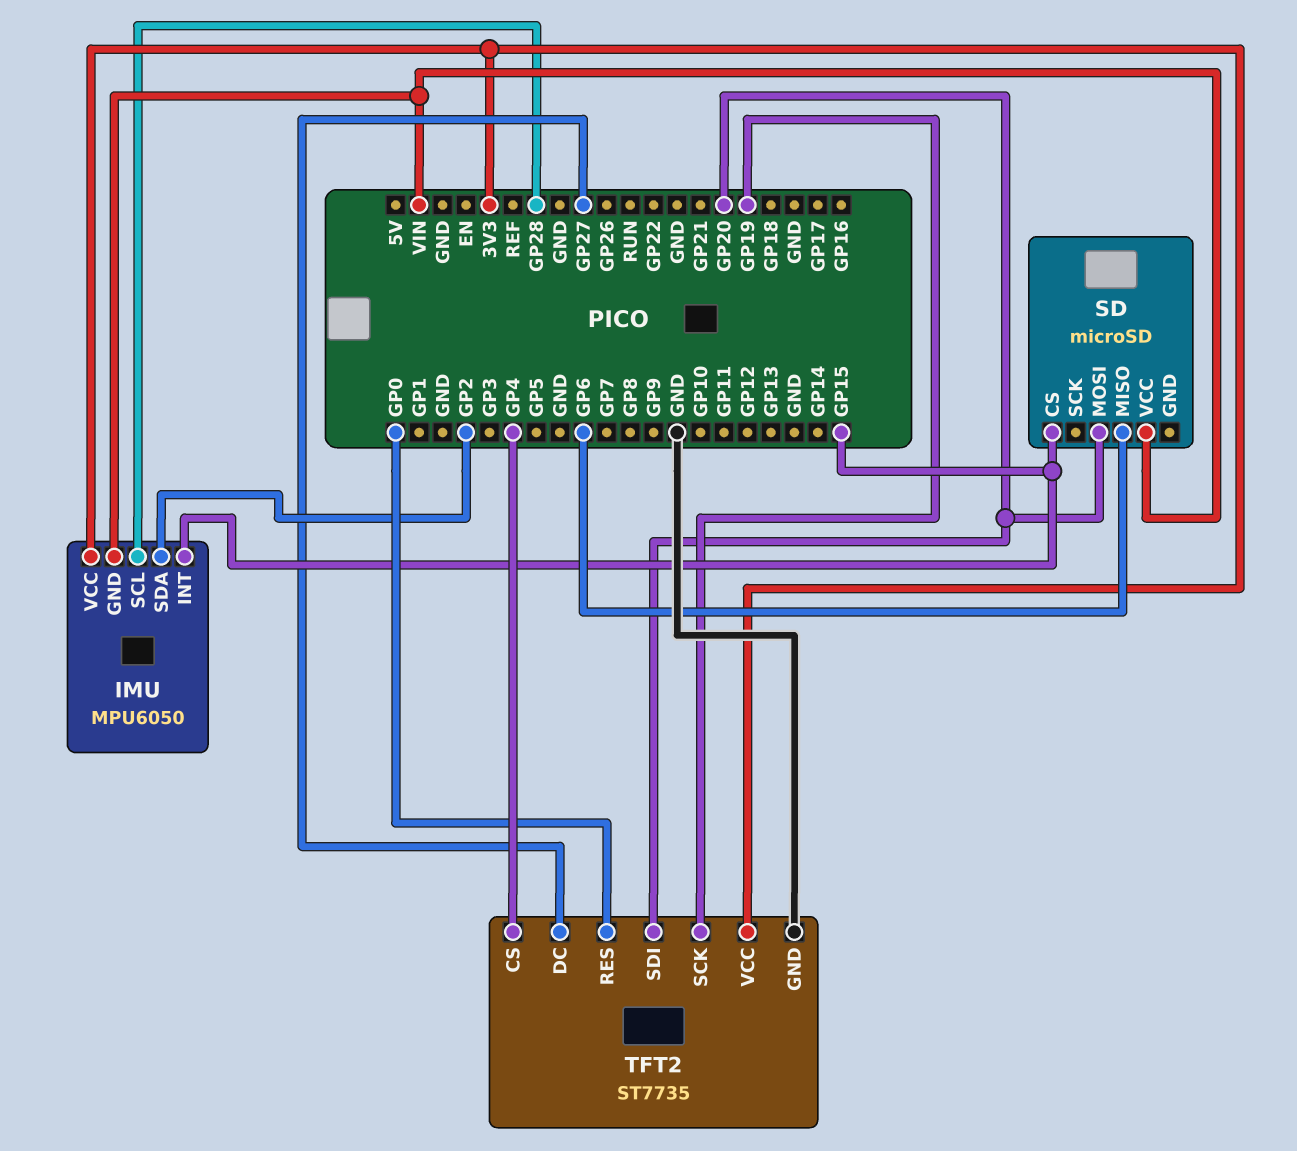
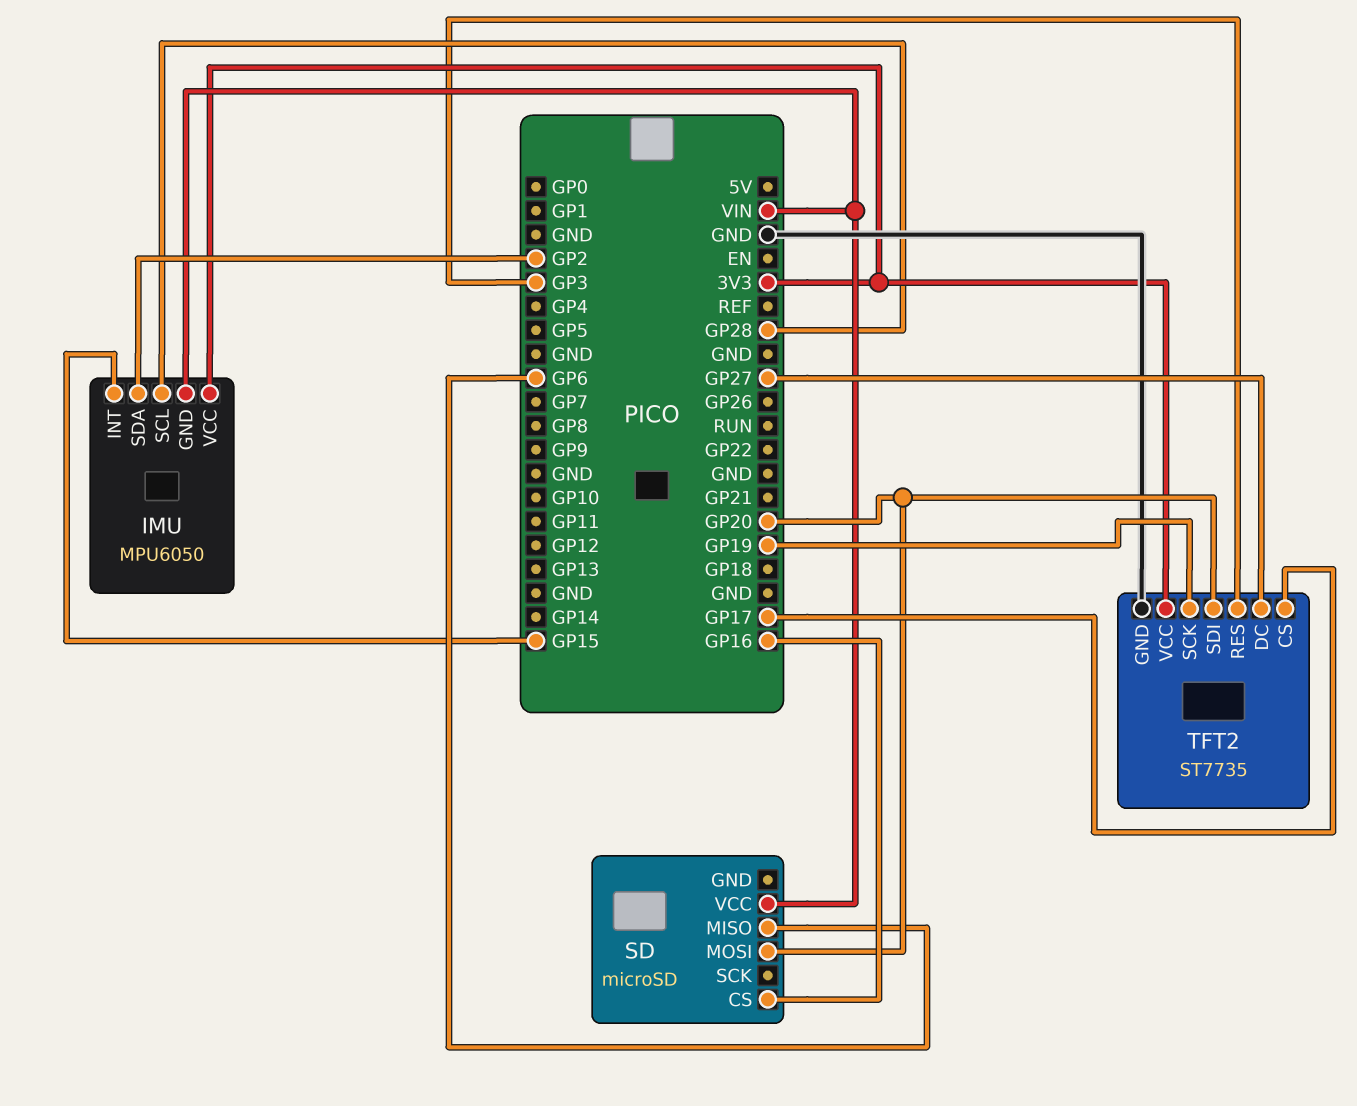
SD pin CS: GP15 -> GP16
TFT2 pin CS: GP4 -> GP17
TFT2 pin RES: GP0 -> GP3

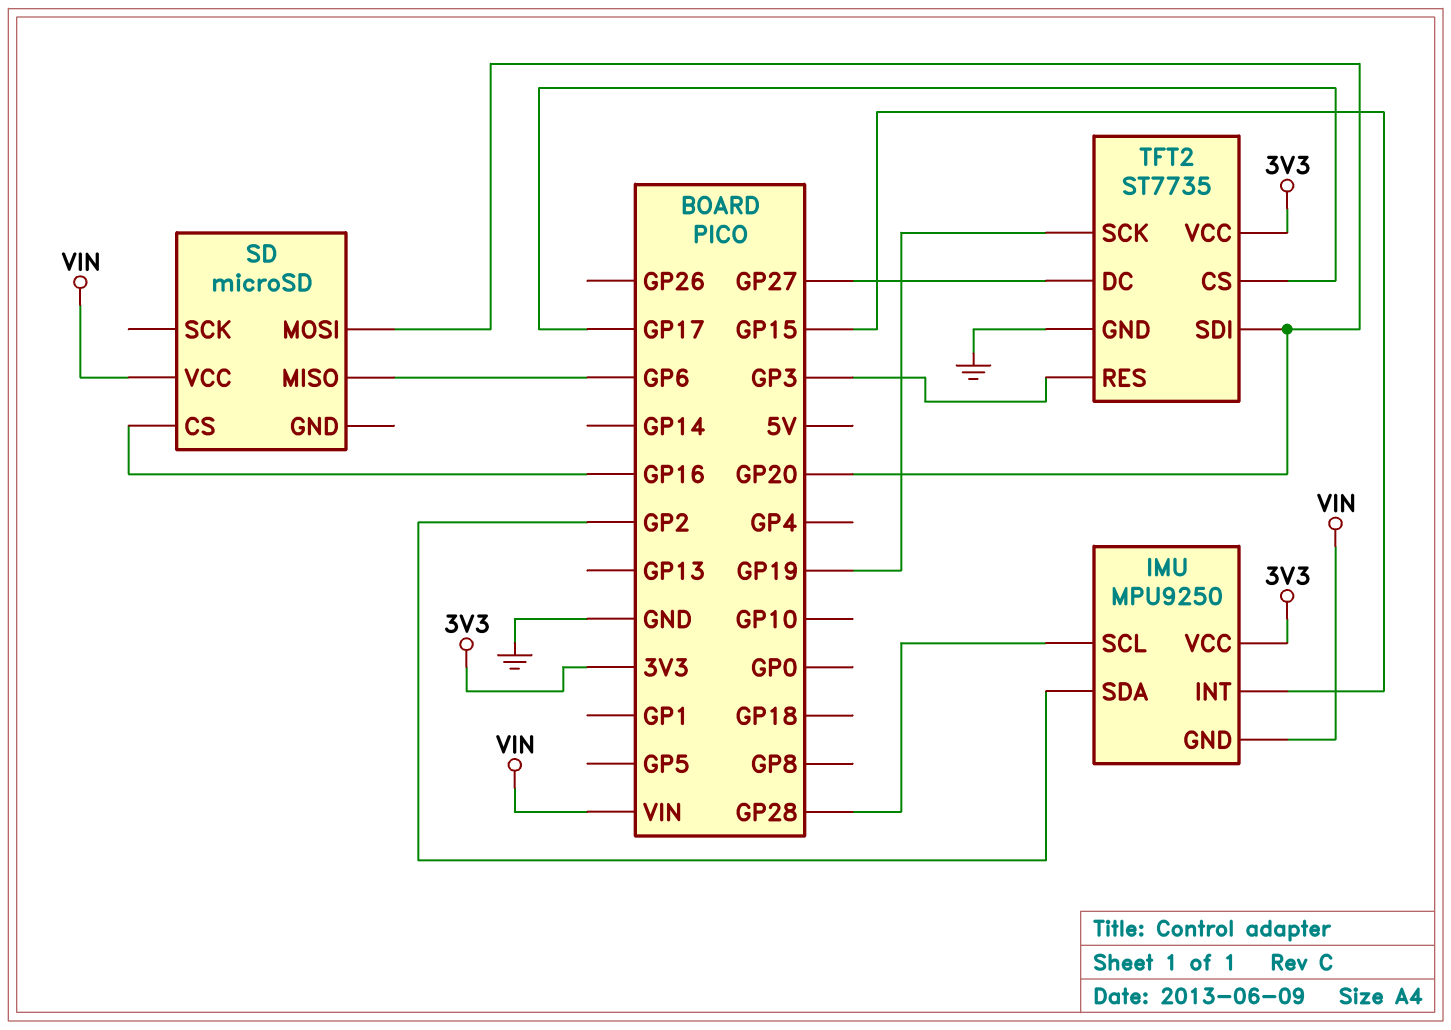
IMU: MPU6050 -> MPU9250

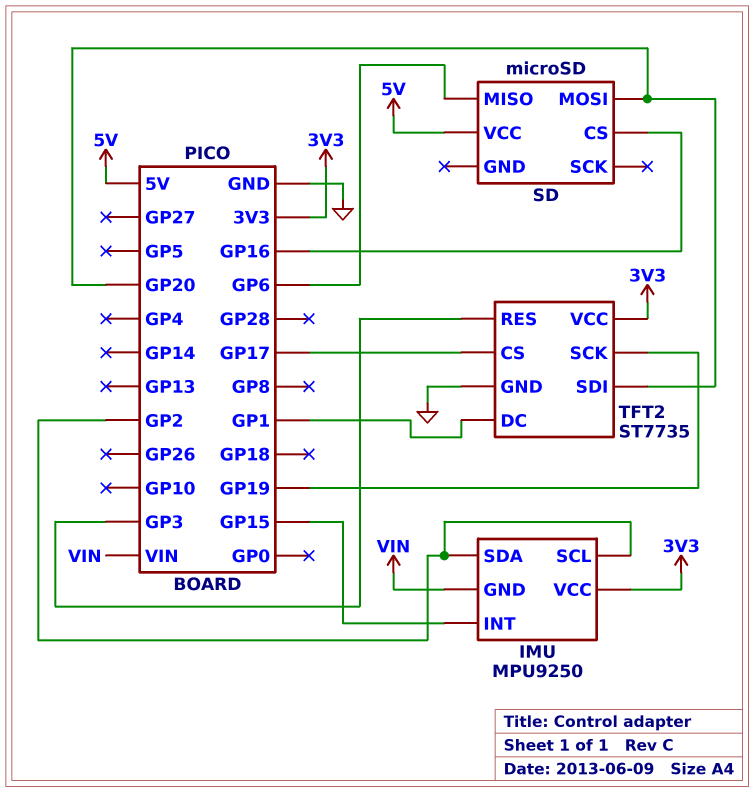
IMU pin SCL: GP28 -> GP2
SD pin VCC: VIN -> 5V
TFT2 pin DC: GP27 -> GP1

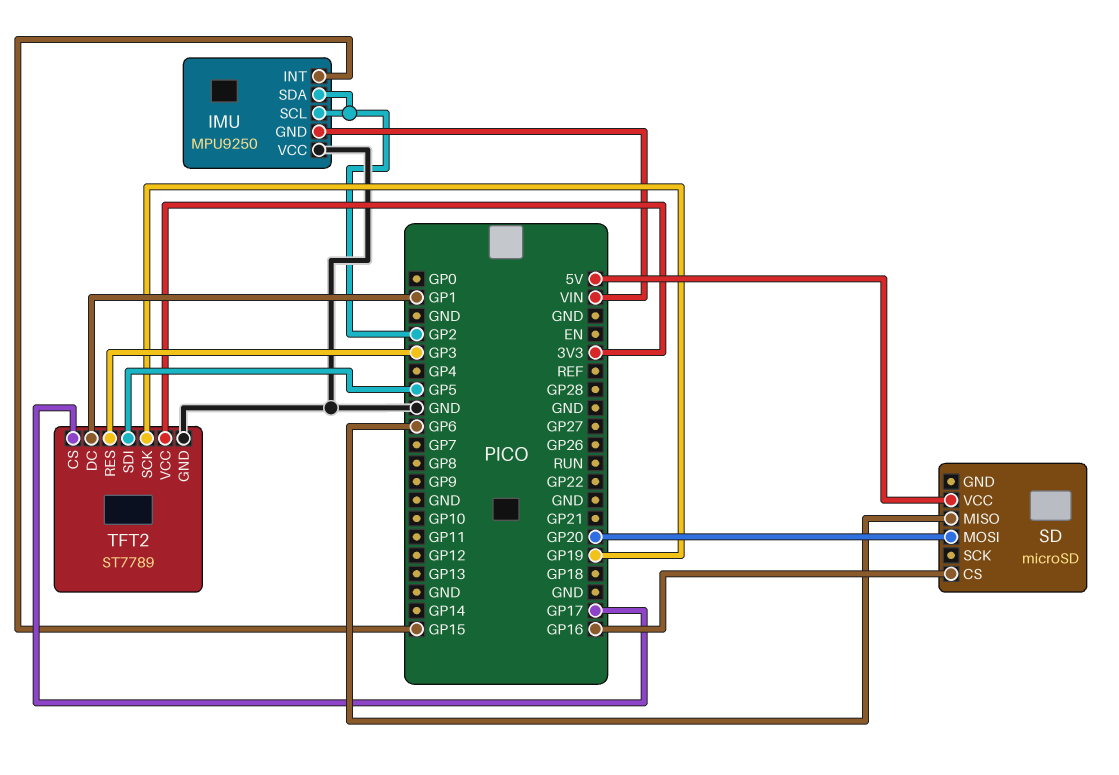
IMU pin VCC: 3V3 -> GND
TFT2: ST7735 -> ST7789
TFT2 pin SDI: GP20 -> GP5

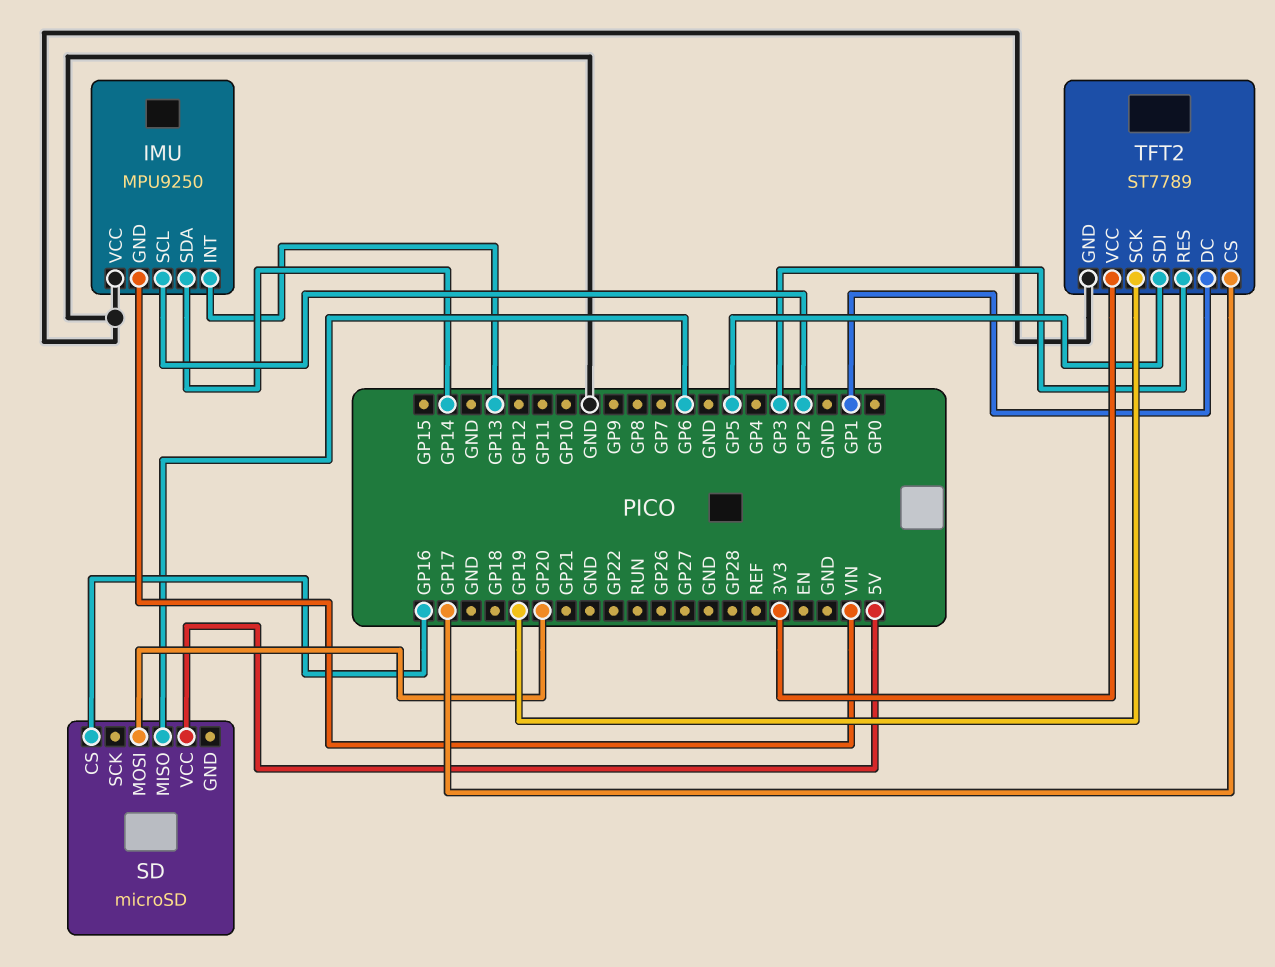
IMU pin INT: GP15 -> GP13
IMU pin SDA: GP2 -> GP14

